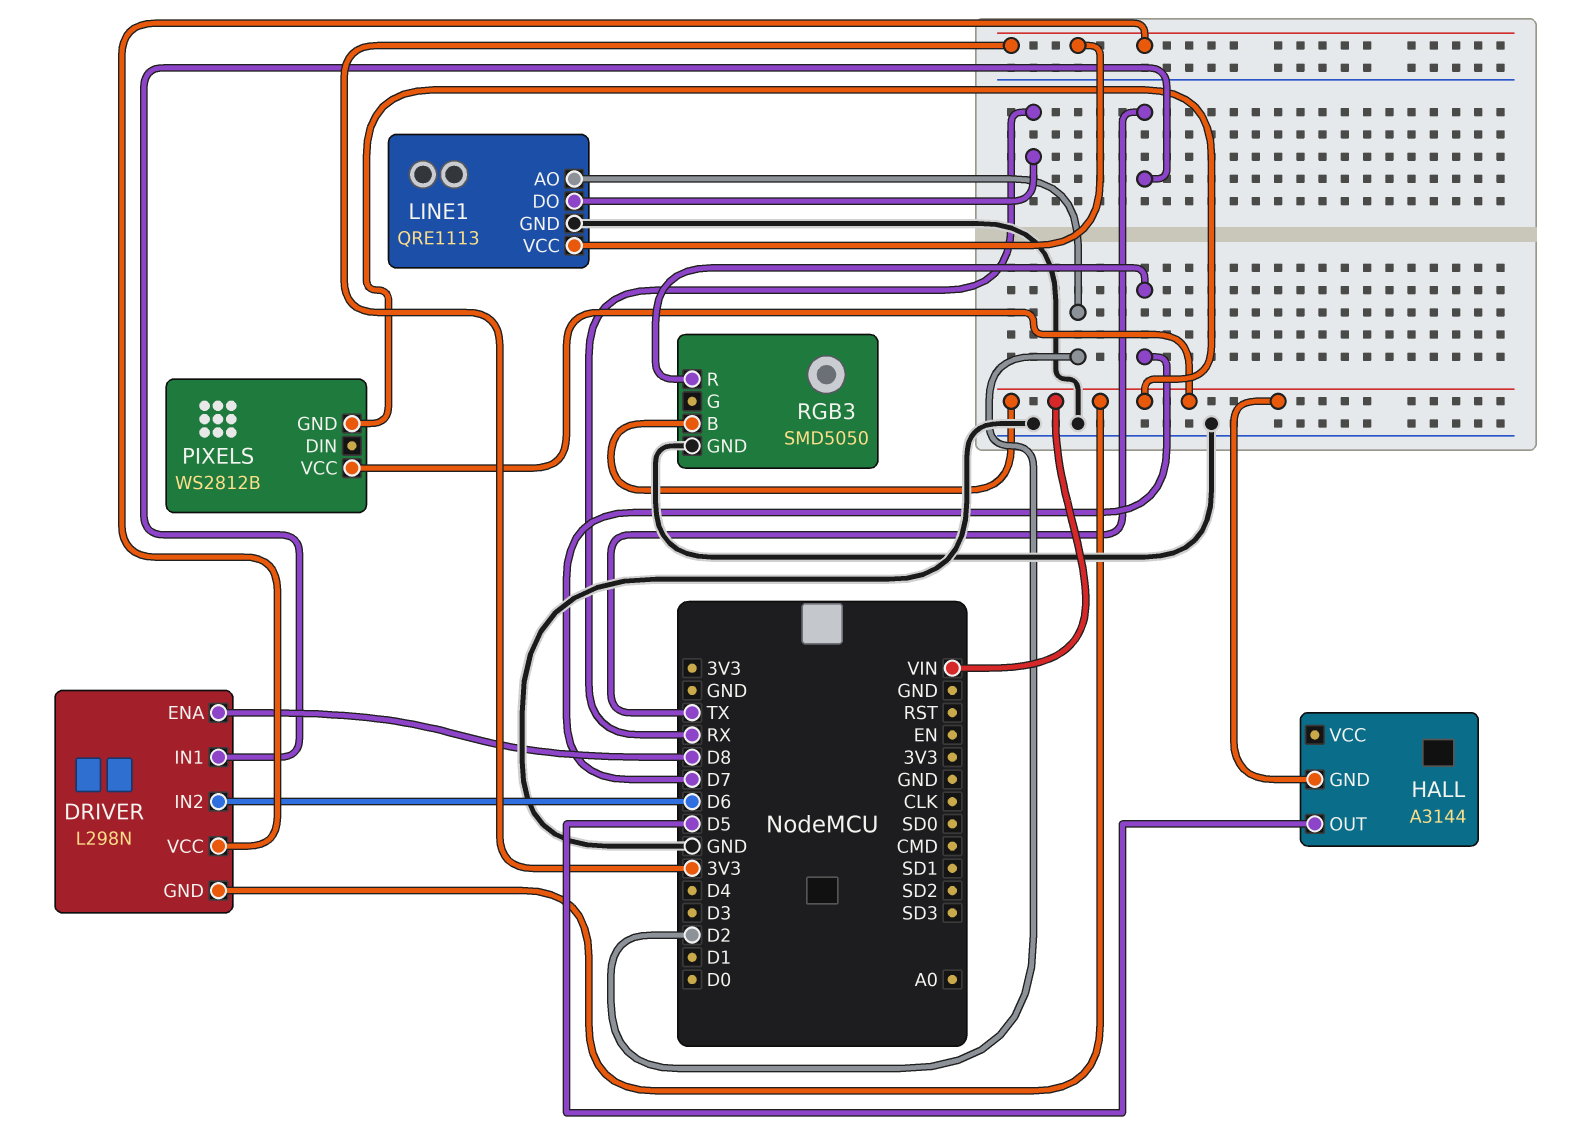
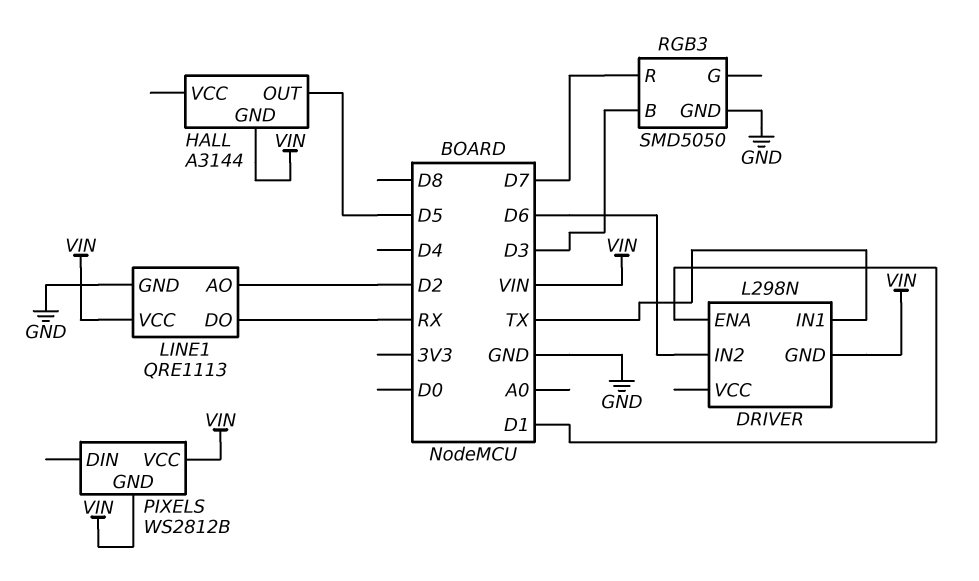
DRIVER pin ENA: D8 -> D1
DRIVER pin VCC: 3V3 -> none
LINE1 pin VCC: 3V3 -> VIN
RGB3 pin B: VIN -> D3

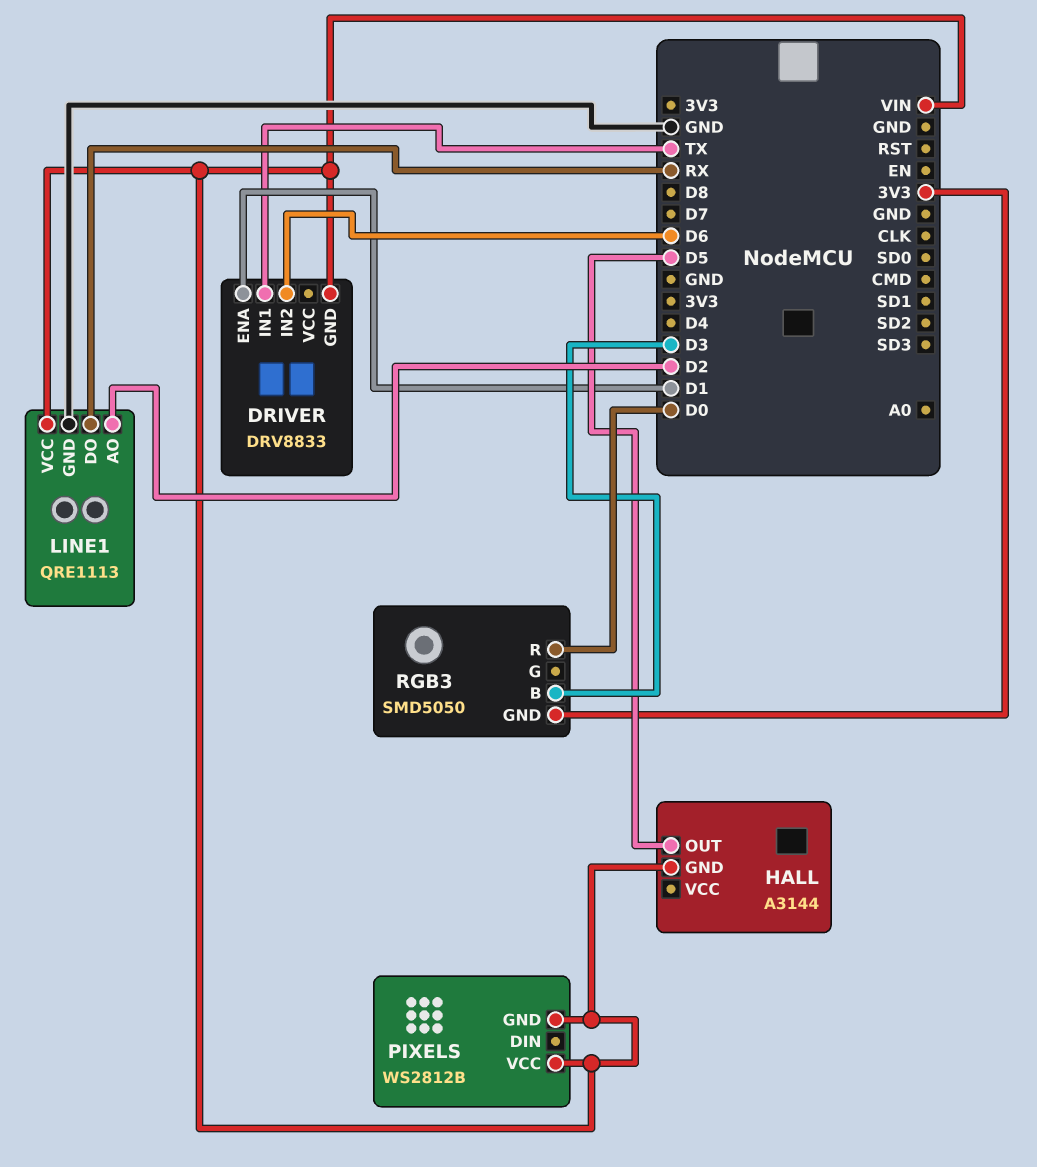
DRIVER: L298N -> DRV8833
RGB3 pin GND: GND -> 3V3
RGB3 pin R: D7 -> D0

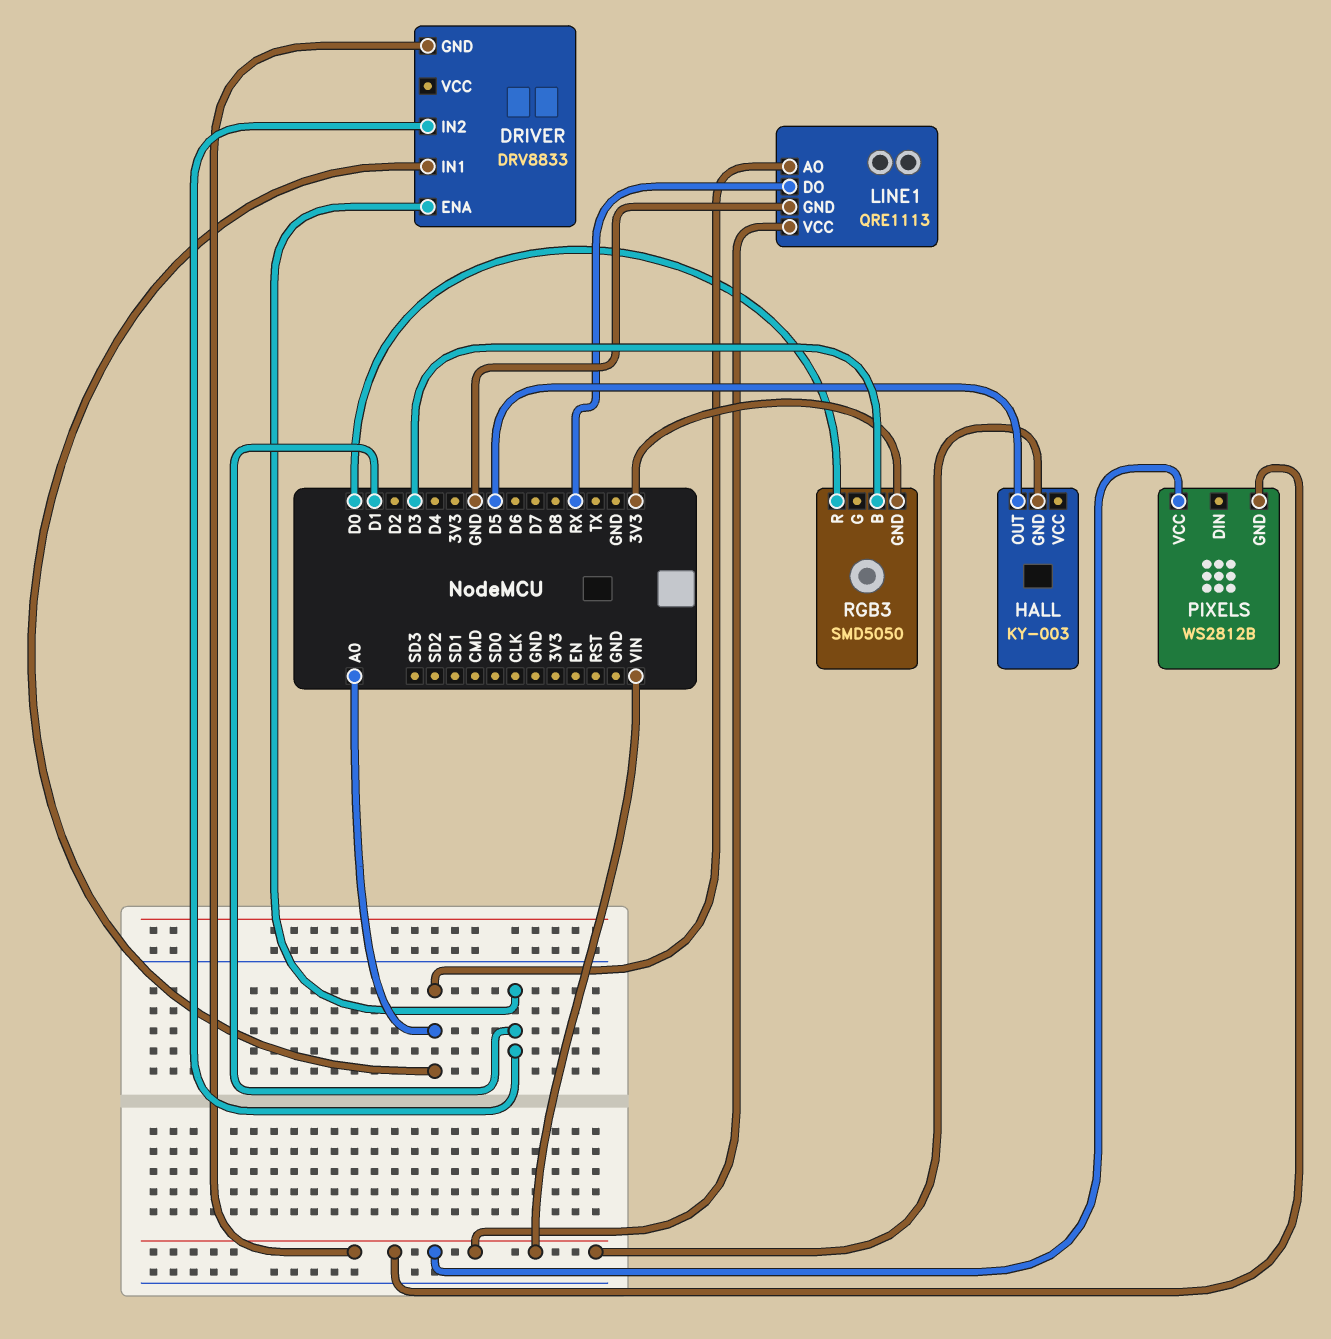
DRIVER pin IN1: TX -> A0
DRIVER pin IN2: D6 -> D1
HALL: A3144 -> KY-003
LINE1 pin AO: D2 -> A0

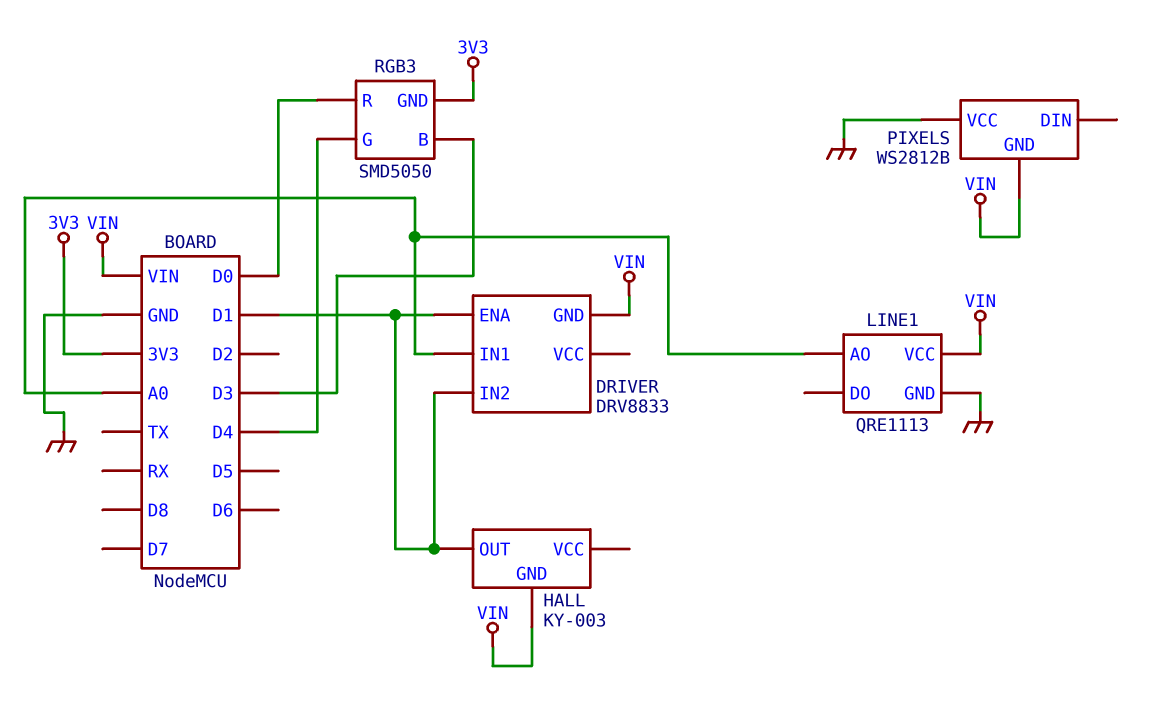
HALL pin OUT: D5 -> D1
LINE1 pin DO: RX -> none
PIXELS pin VCC: VIN -> GND
RGB3 pin G: none -> D4

